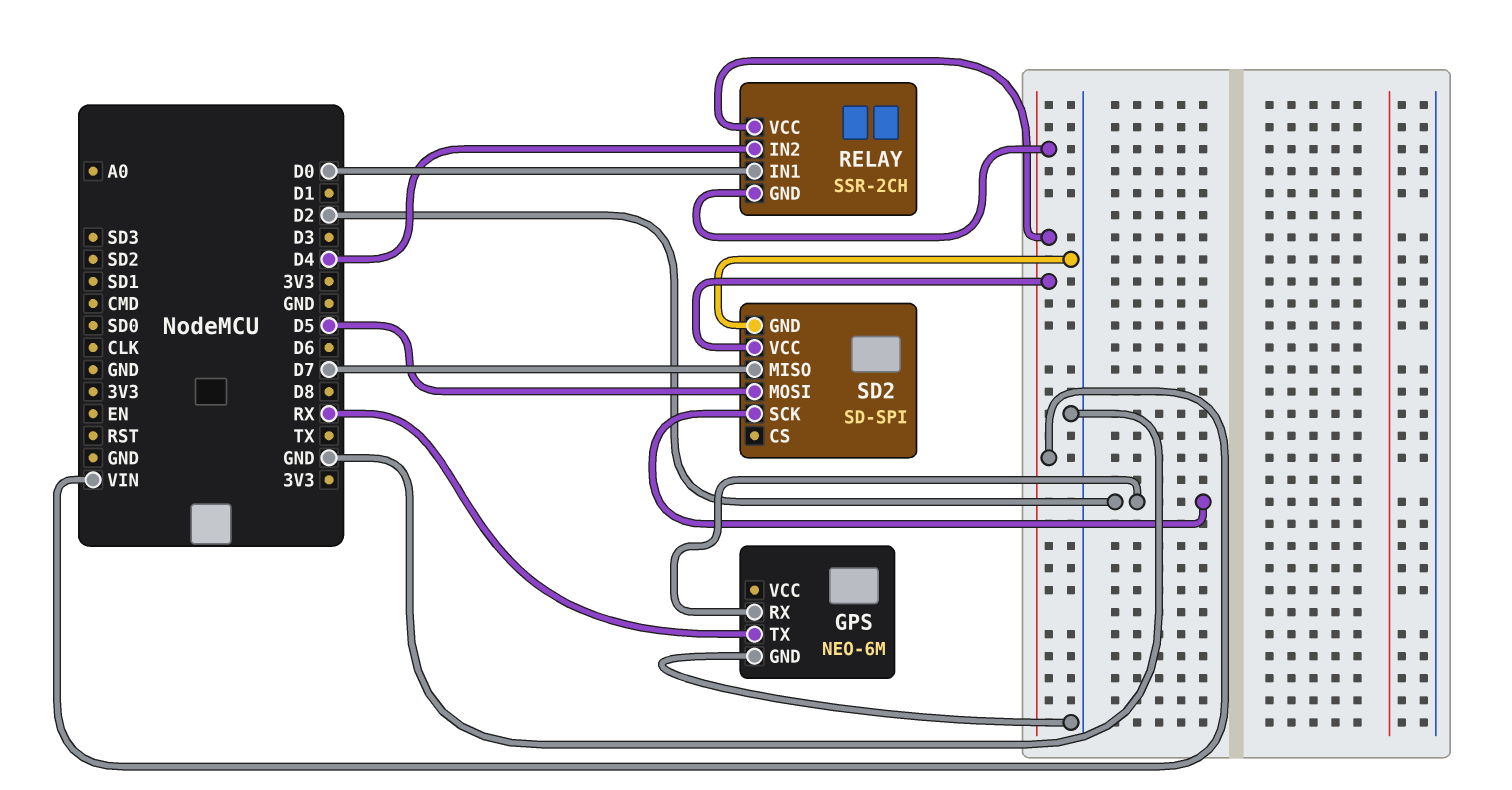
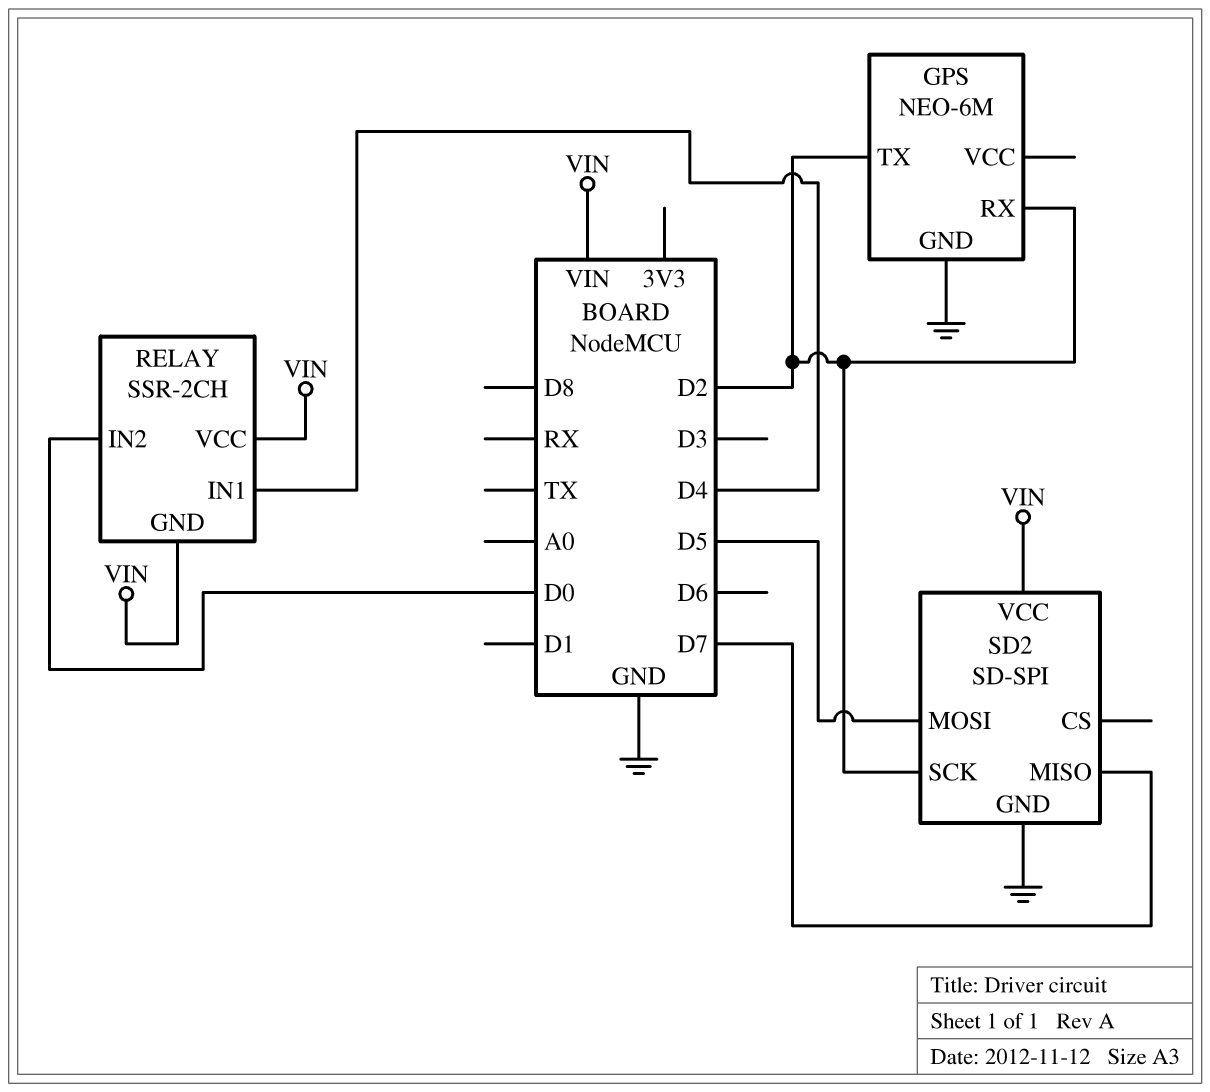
GPS pin TX: RX -> D2
RELAY pin IN1: D0 -> D4
RELAY pin IN2: D4 -> D0

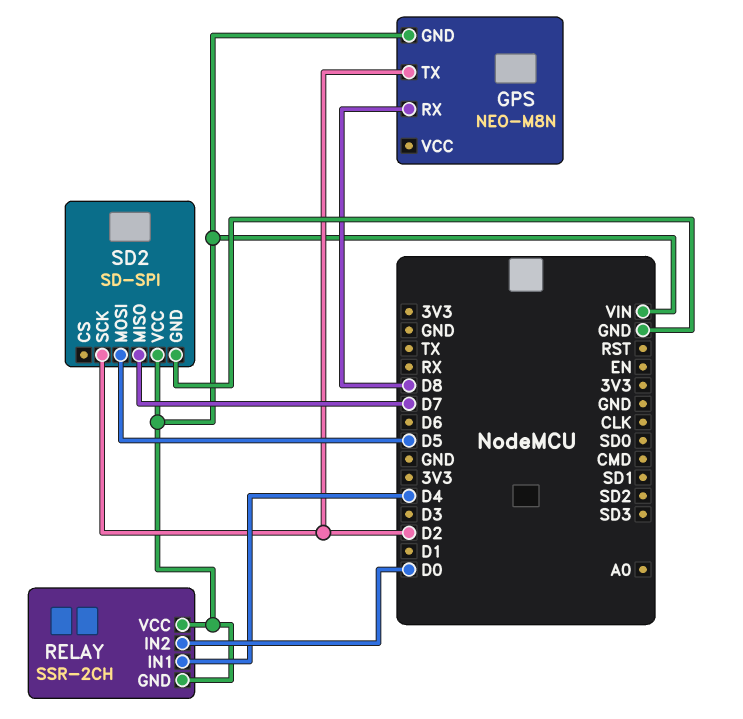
GPS: NEO-6M -> NEO-M8N
GPS pin GND: GND -> VIN
GPS pin RX: D2 -> D8

